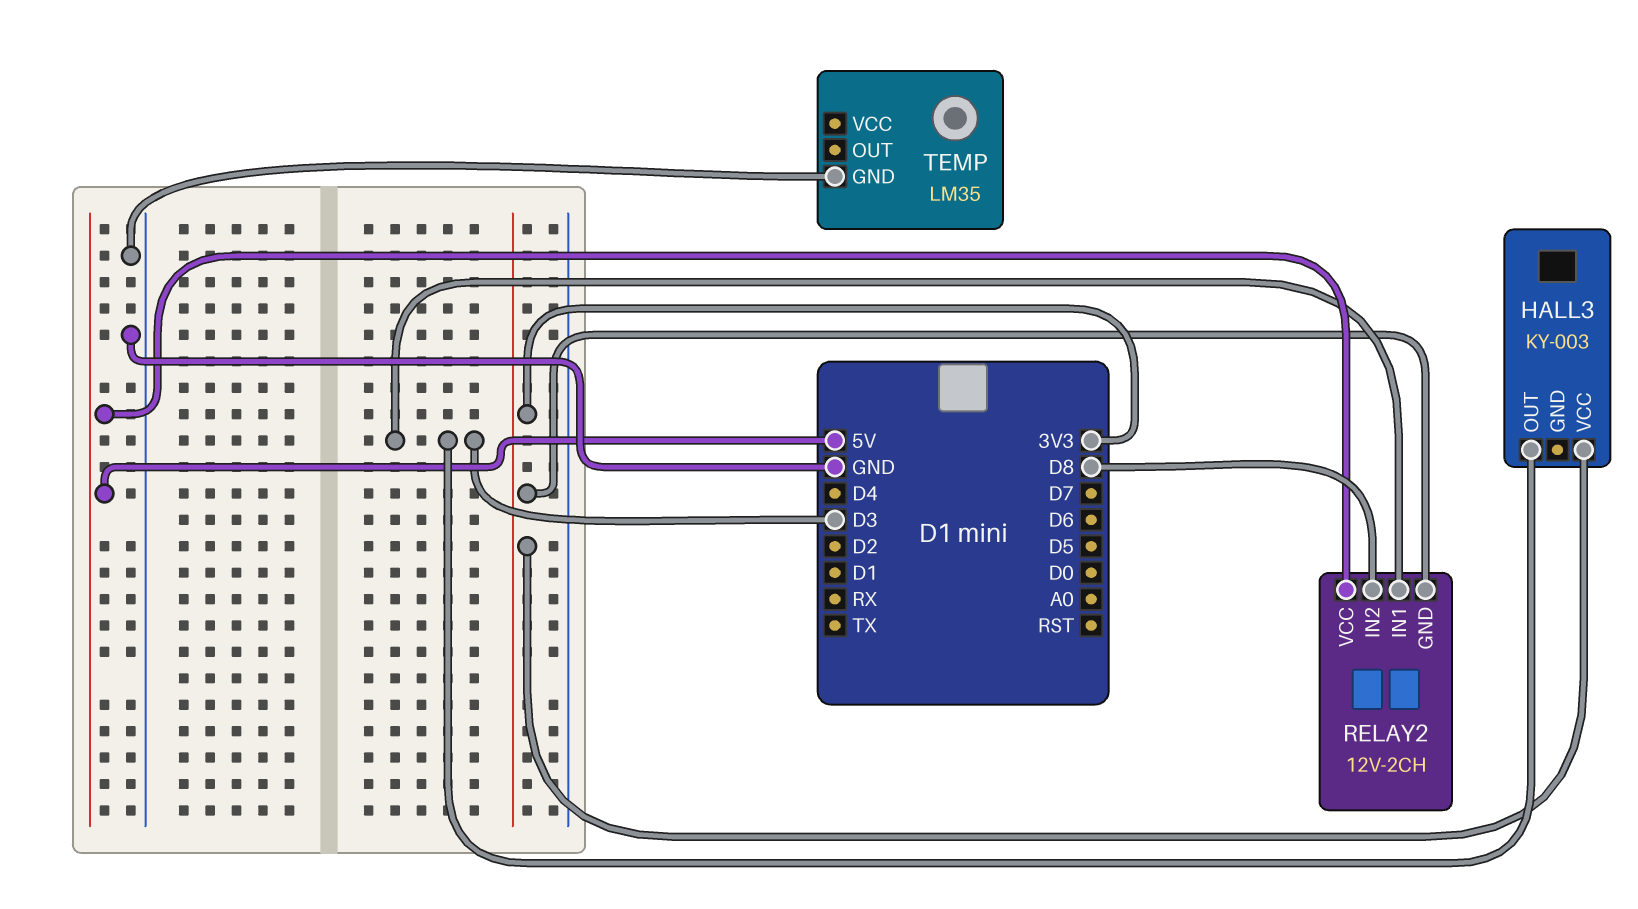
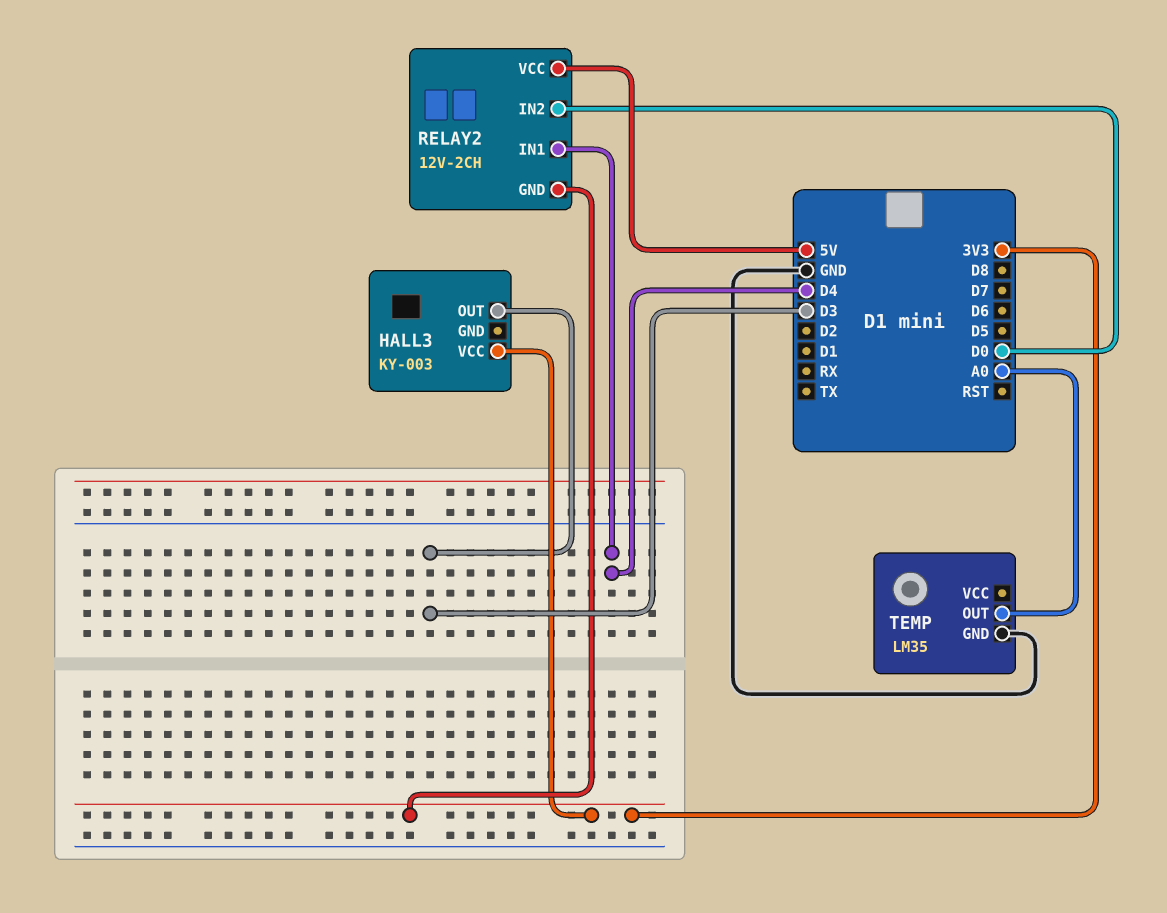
RELAY2 pin IN1: D3 -> D4
RELAY2 pin IN2: D8 -> D0
TEMP pin OUT: none -> A0

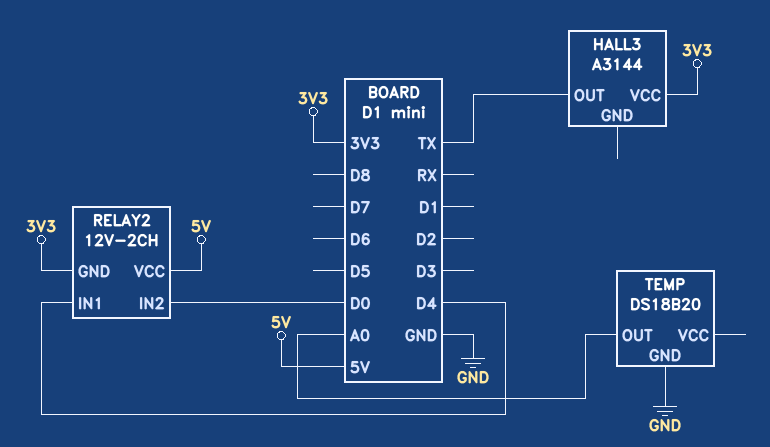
HALL3: KY-003 -> A3144
HALL3 pin OUT: D3 -> TX
TEMP: LM35 -> DS18B20

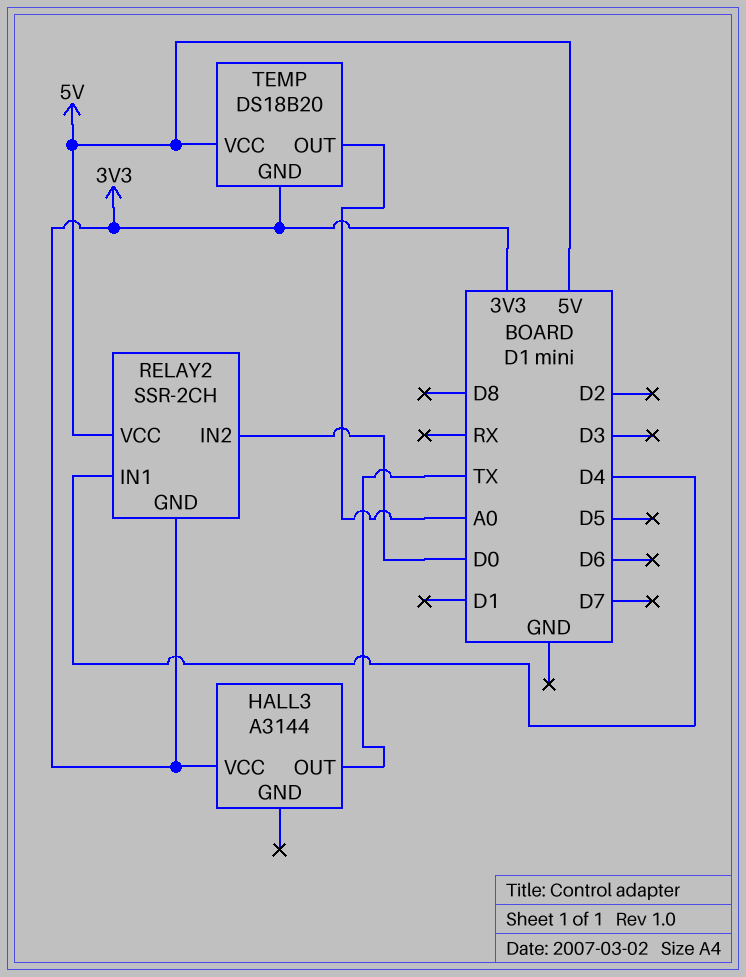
RELAY2: 12V-2CH -> SSR-2CH
TEMP pin GND: GND -> 3V3
TEMP pin VCC: none -> 5V

